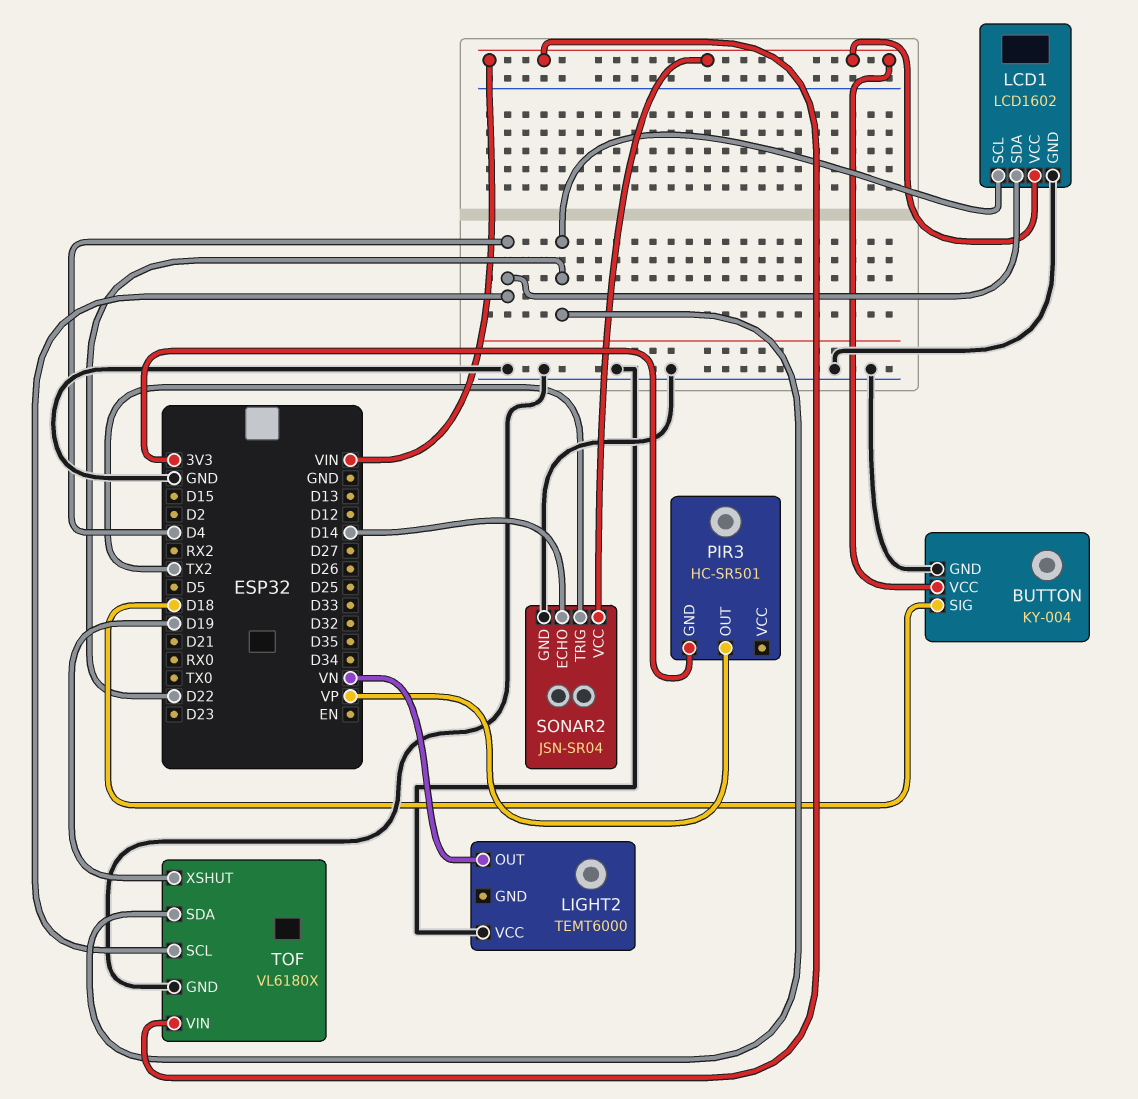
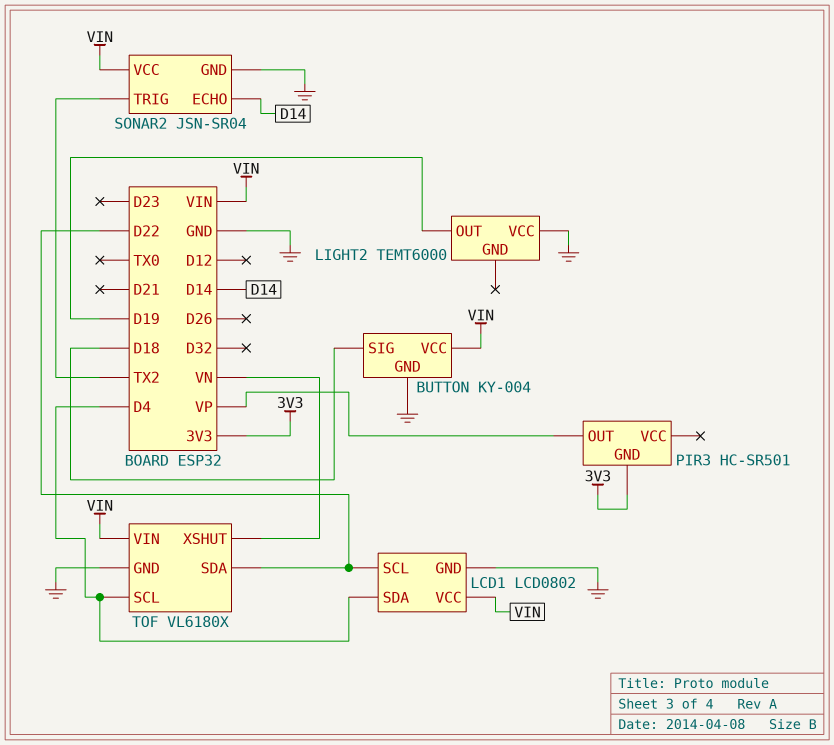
LCD1: LCD1602 -> LCD0802
LIGHT2 pin OUT: VN -> D19
TOF pin XSHUT: D19 -> VN

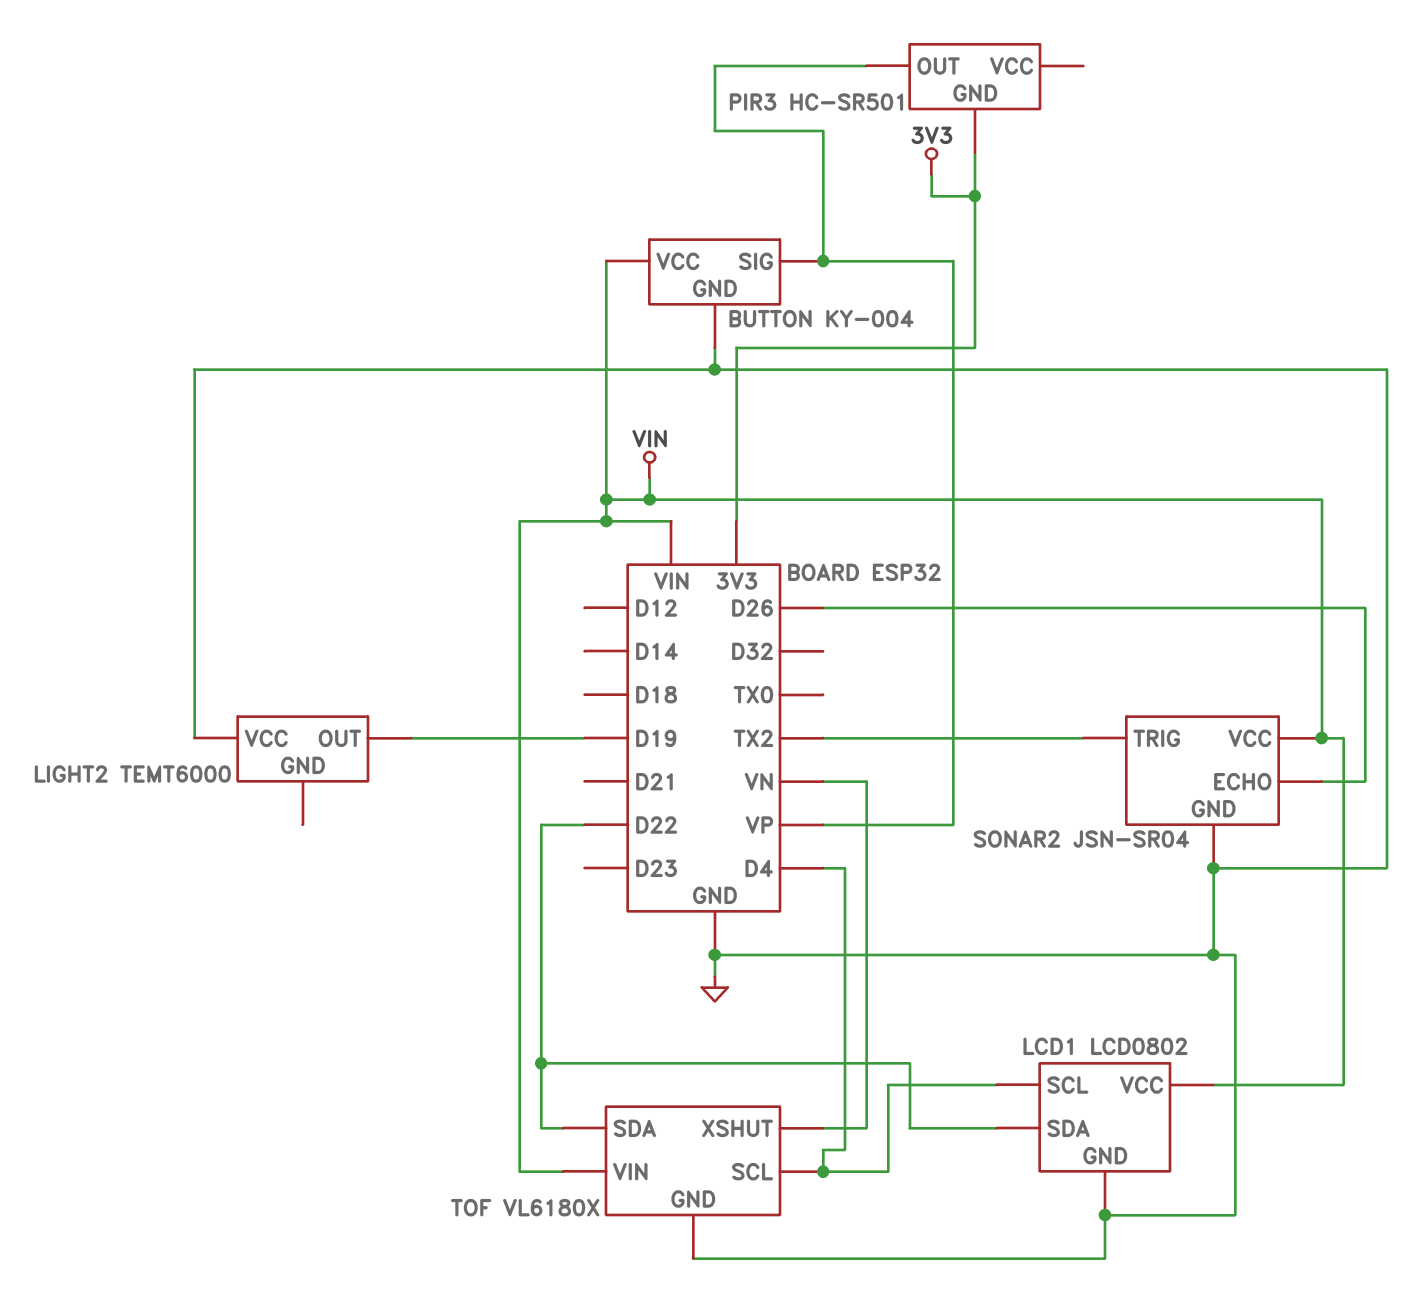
BUTTON pin SIG: D18 -> VP
LCD1 pin SCL: D22 -> D4
LCD1 pin SDA: D4 -> D22
SONAR2 pin ECHO: D14 -> D26

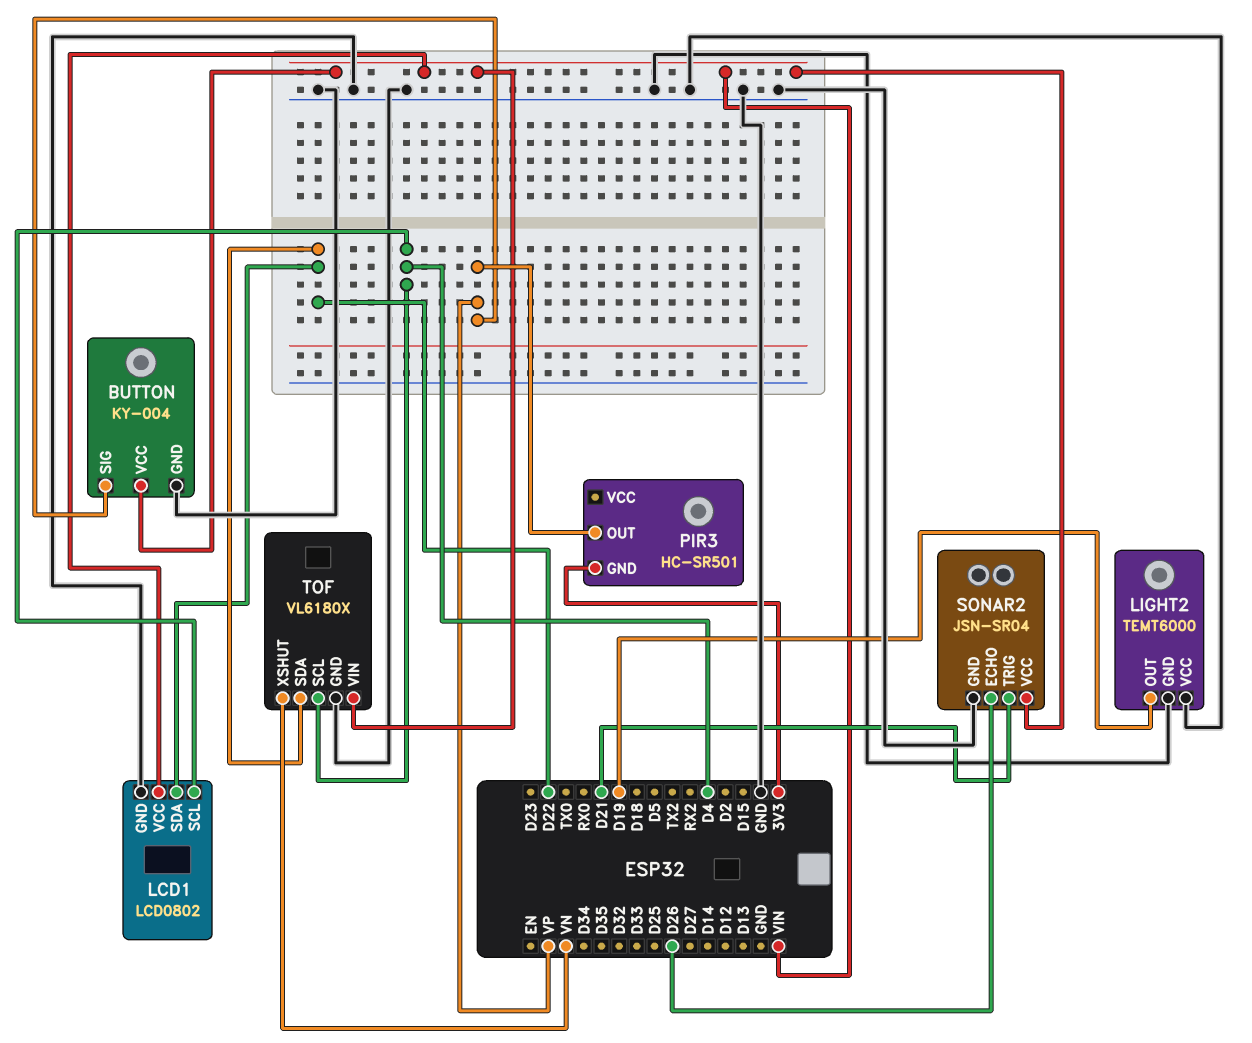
LIGHT2 pin GND: none -> GND
SONAR2 pin TRIG: TX2 -> D21

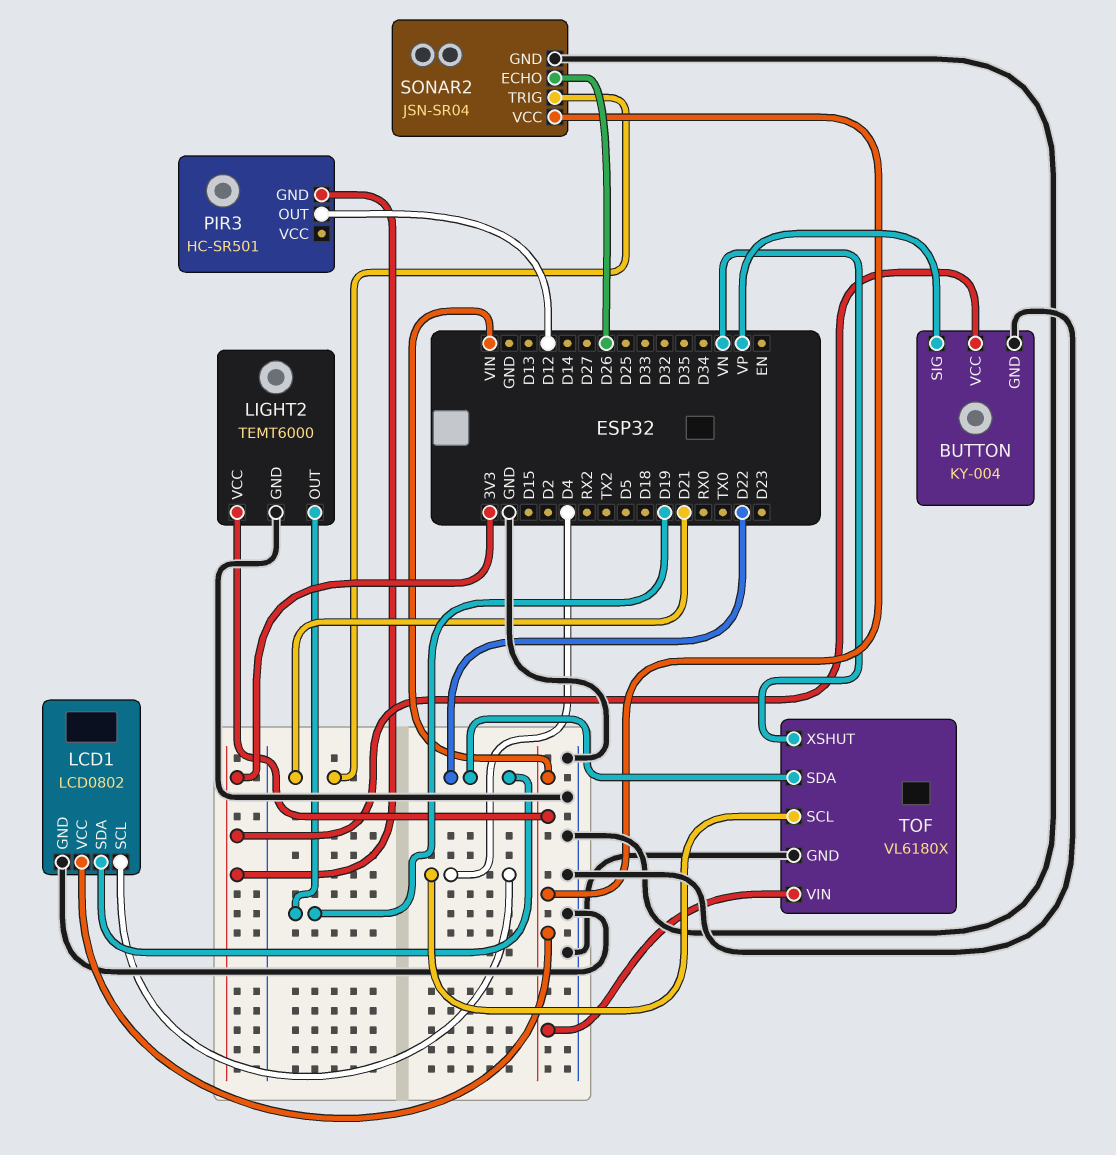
BUTTON pin VCC: VIN -> 3V3
LIGHT2 pin VCC: GND -> VIN
PIR3 pin OUT: VP -> D12

